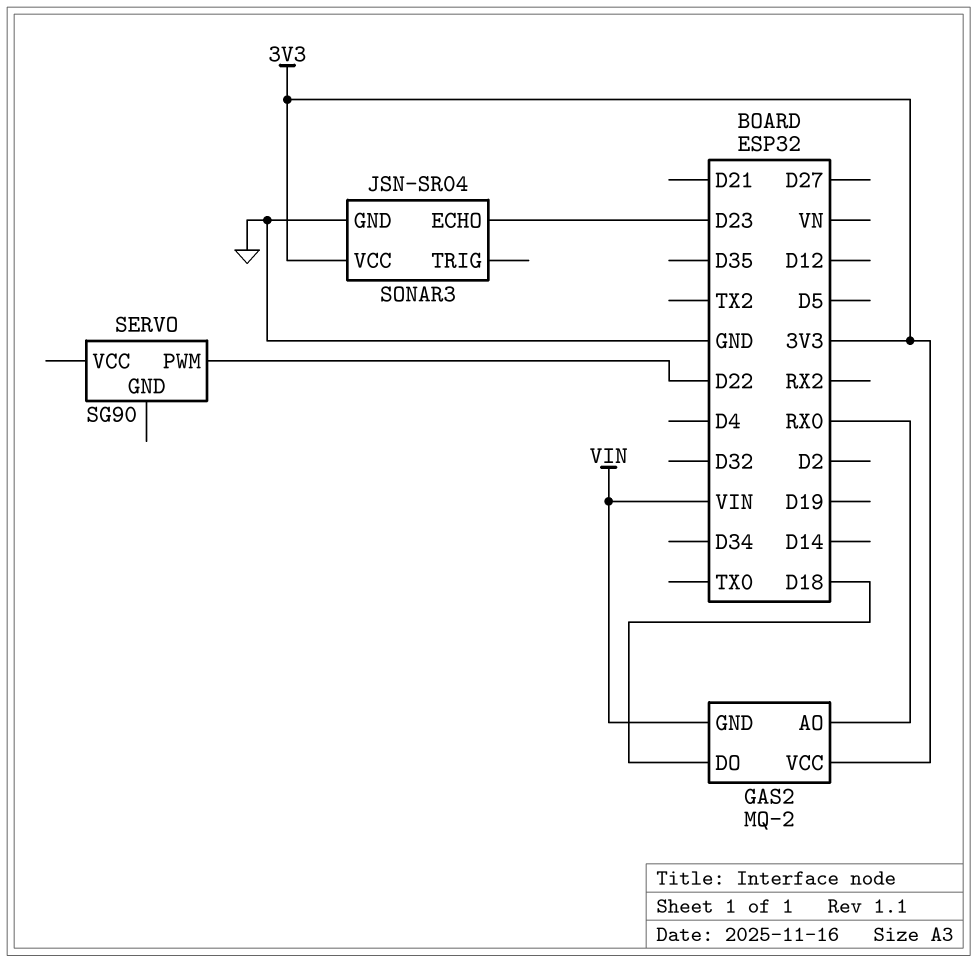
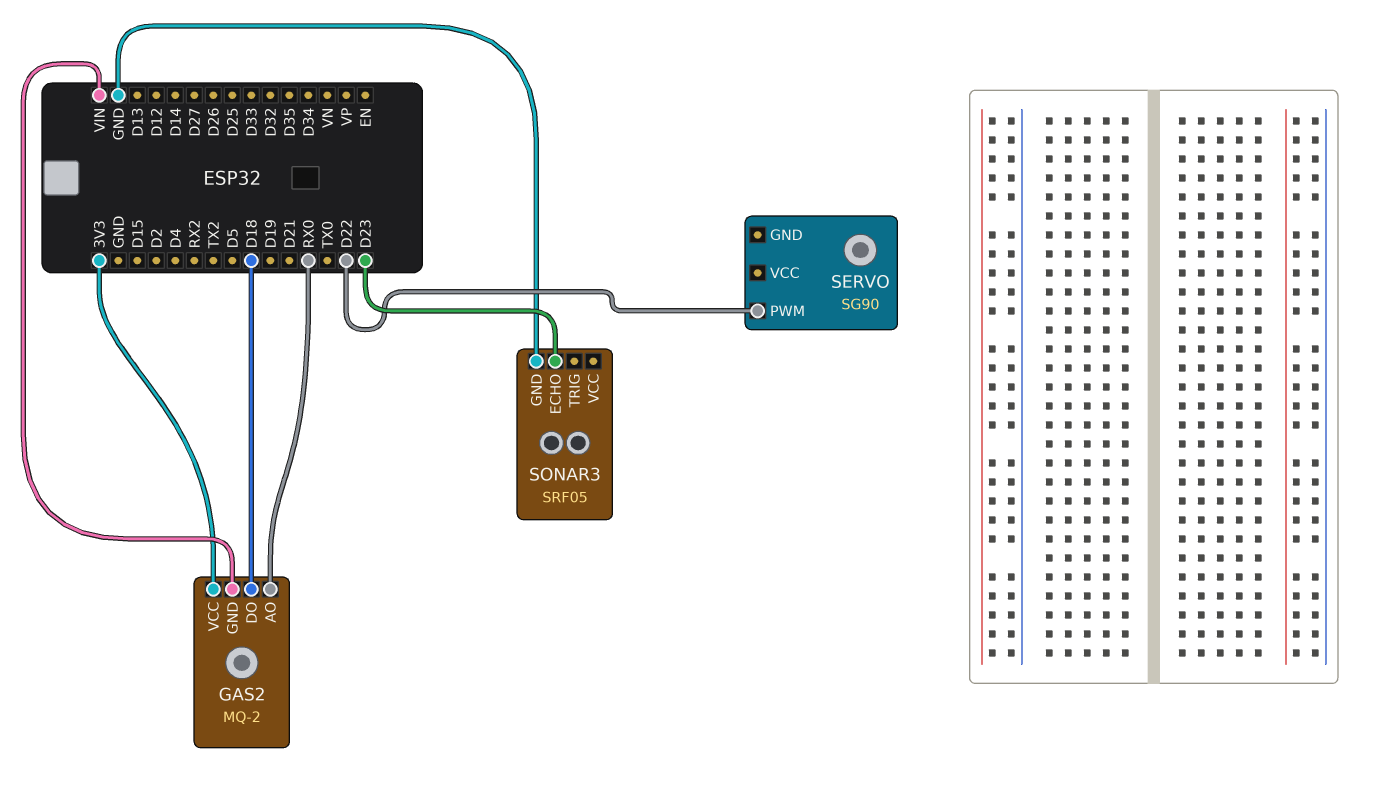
SONAR3: JSN-SR04 -> SRF05
SONAR3 pin VCC: 3V3 -> none

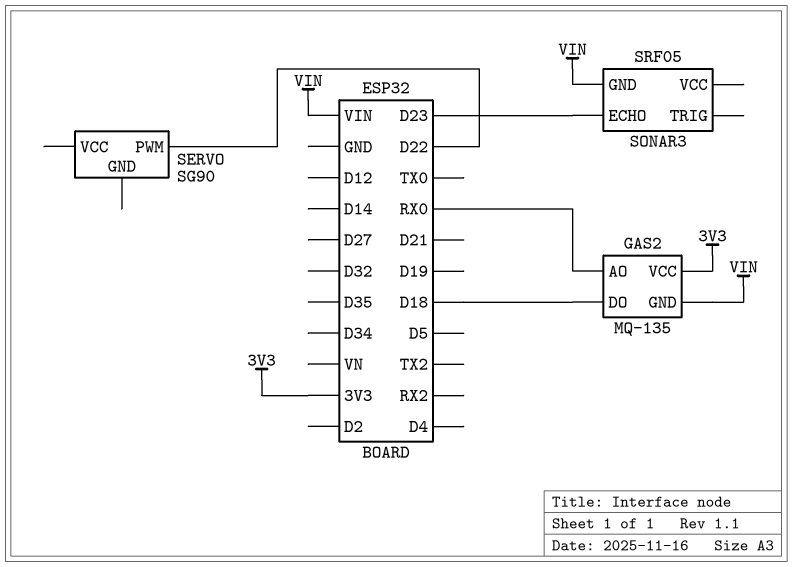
GAS2: MQ-2 -> MQ-135
SONAR3 pin GND: GND -> VIN

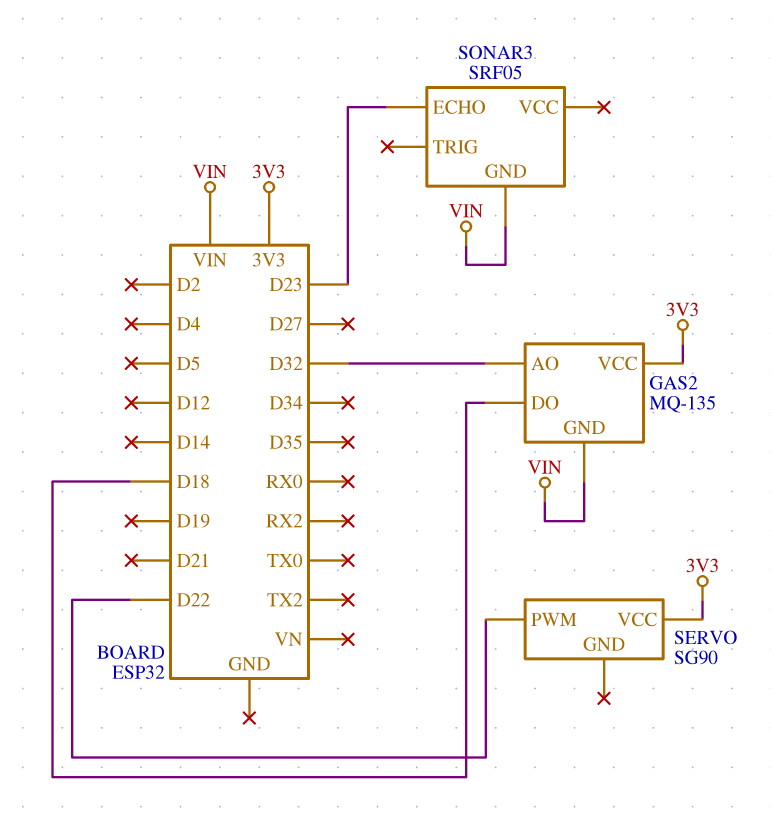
GAS2 pin AO: RX0 -> D32
SERVO pin VCC: none -> 3V3

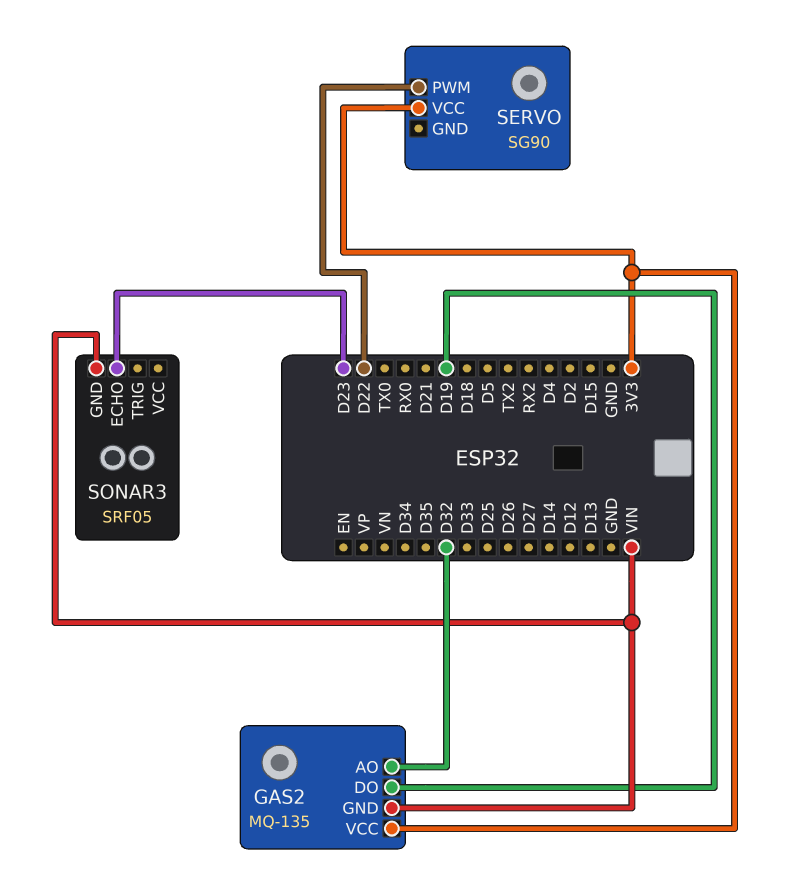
GAS2 pin DO: D18 -> D19

